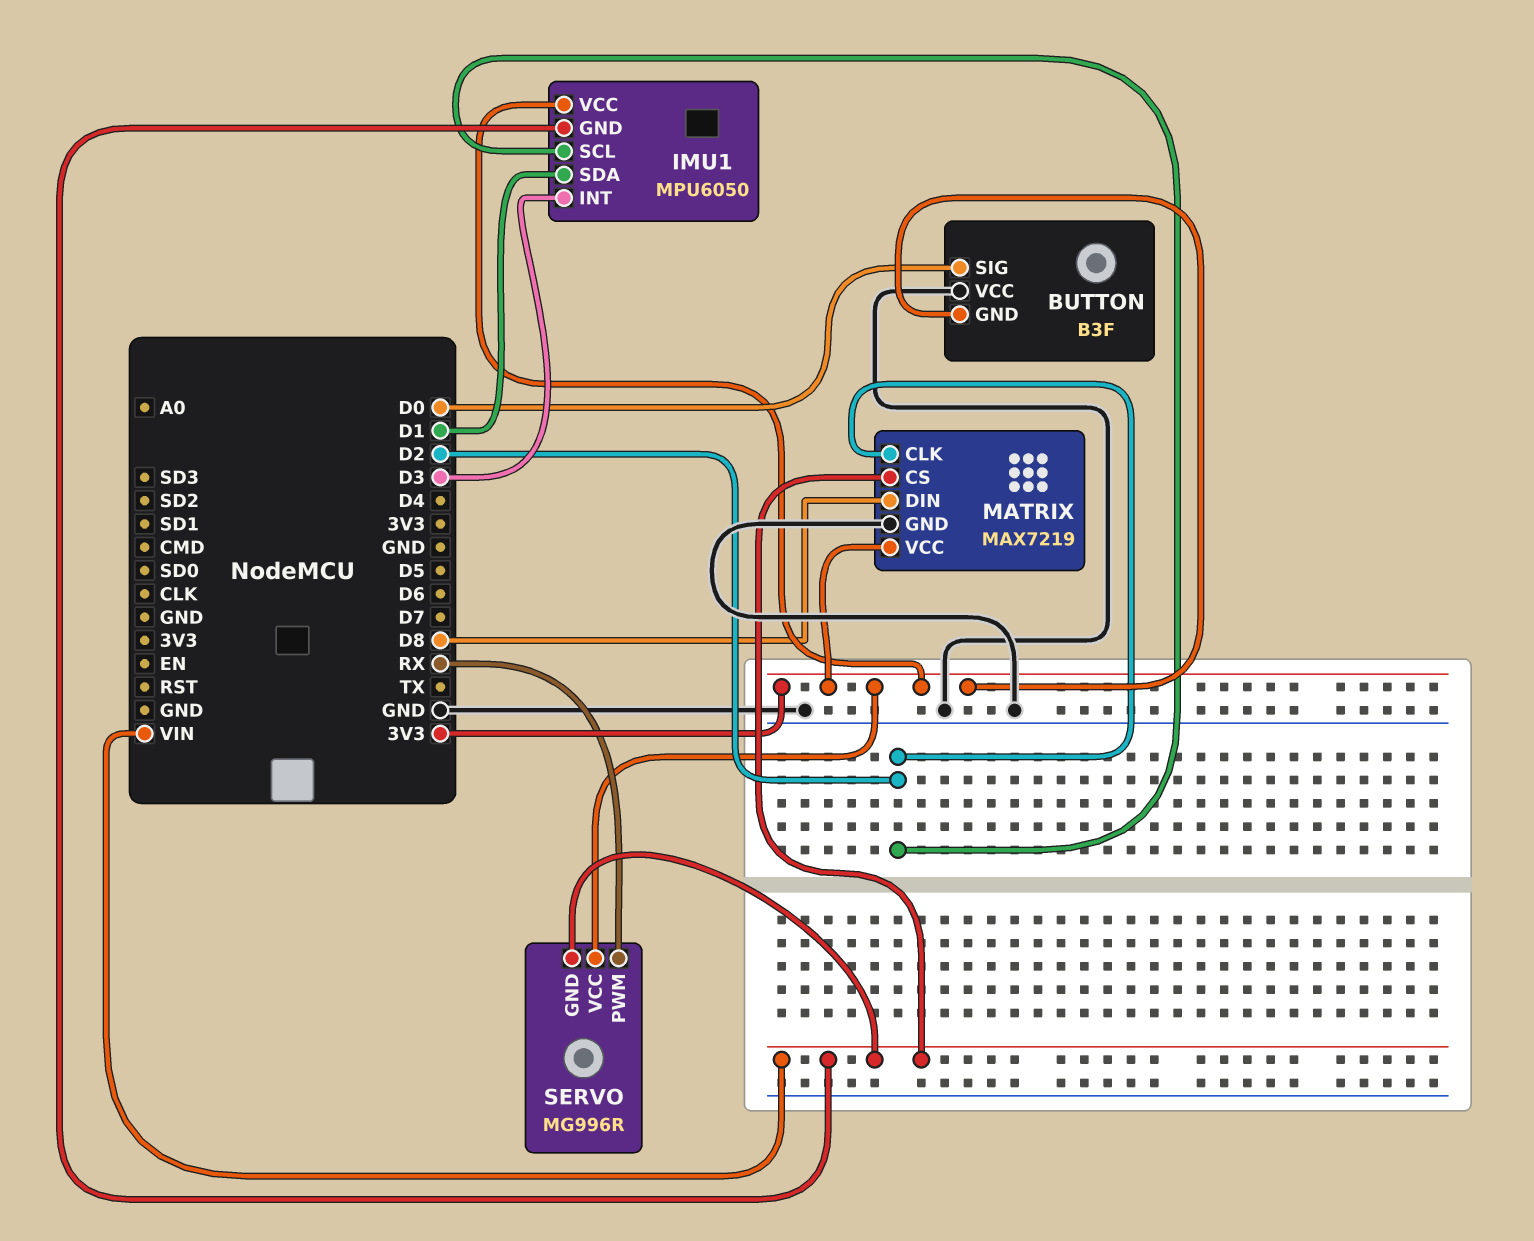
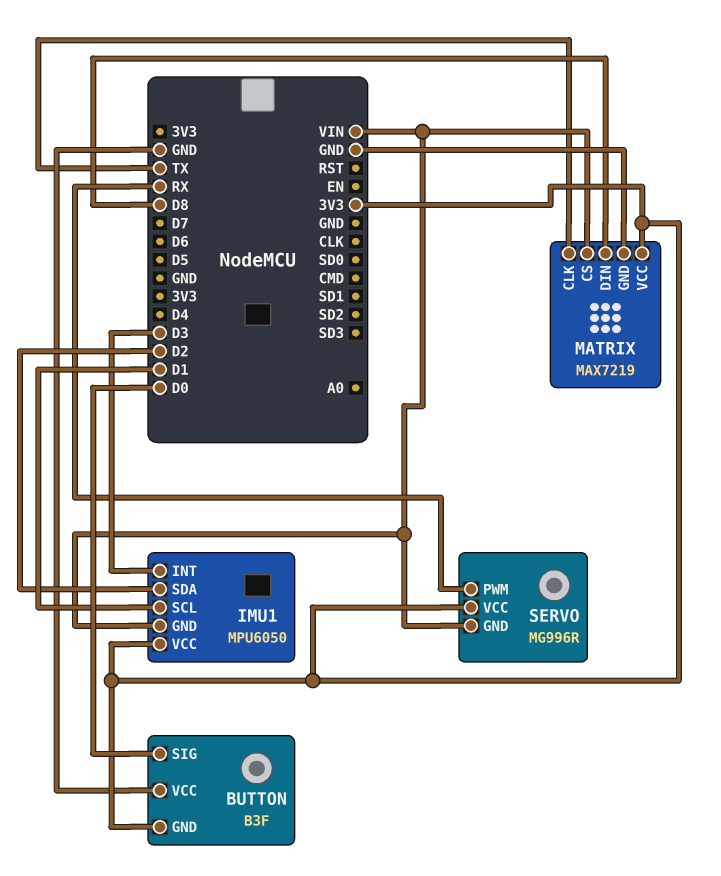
IMU1 pin SCL: D2 -> D1
IMU1 pin SDA: D1 -> D2
MATRIX pin CLK: D2 -> TX

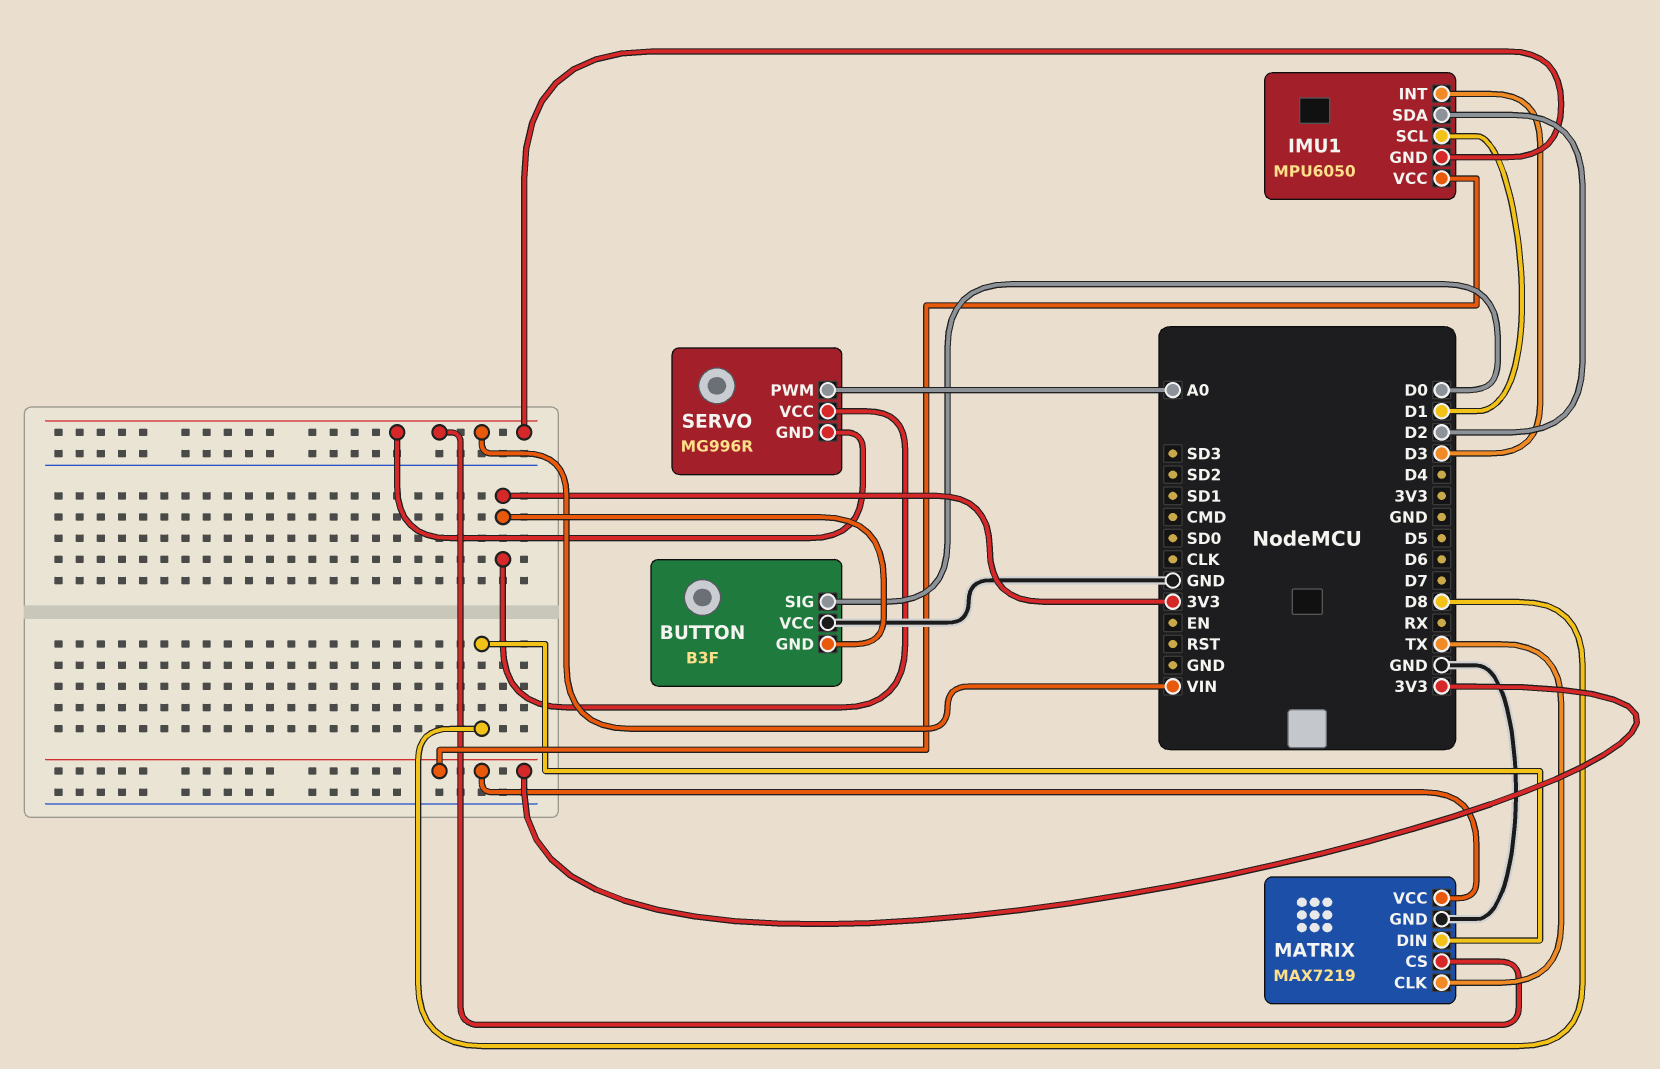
SERVO pin PWM: RX -> A0

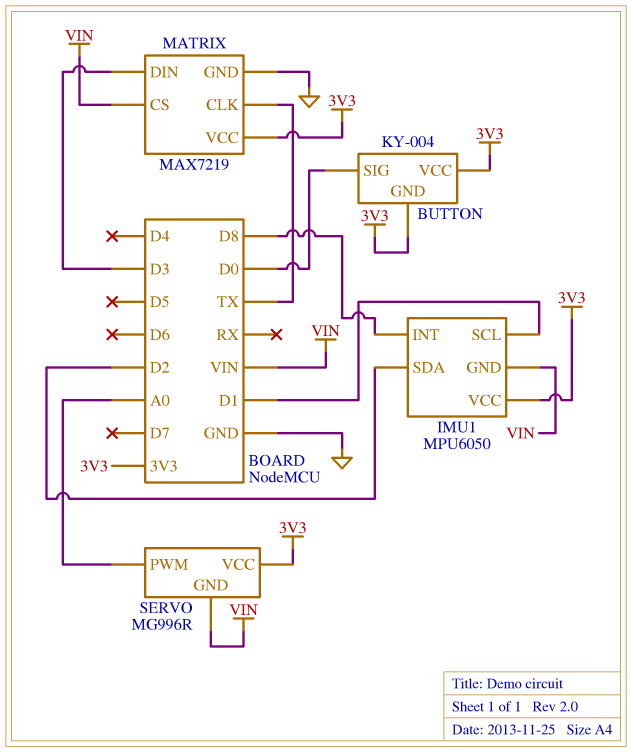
BUTTON: B3F -> KY-004
BUTTON pin VCC: GND -> 3V3
IMU1 pin INT: D3 -> D8
MATRIX pin DIN: D8 -> D3

